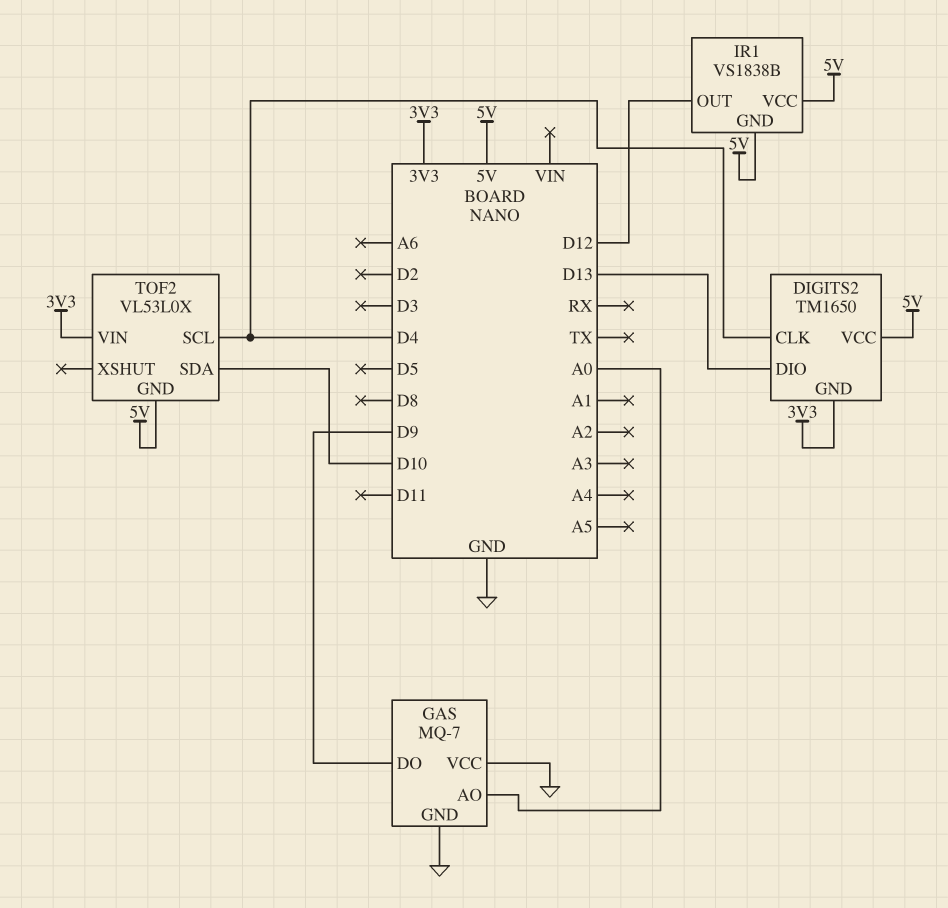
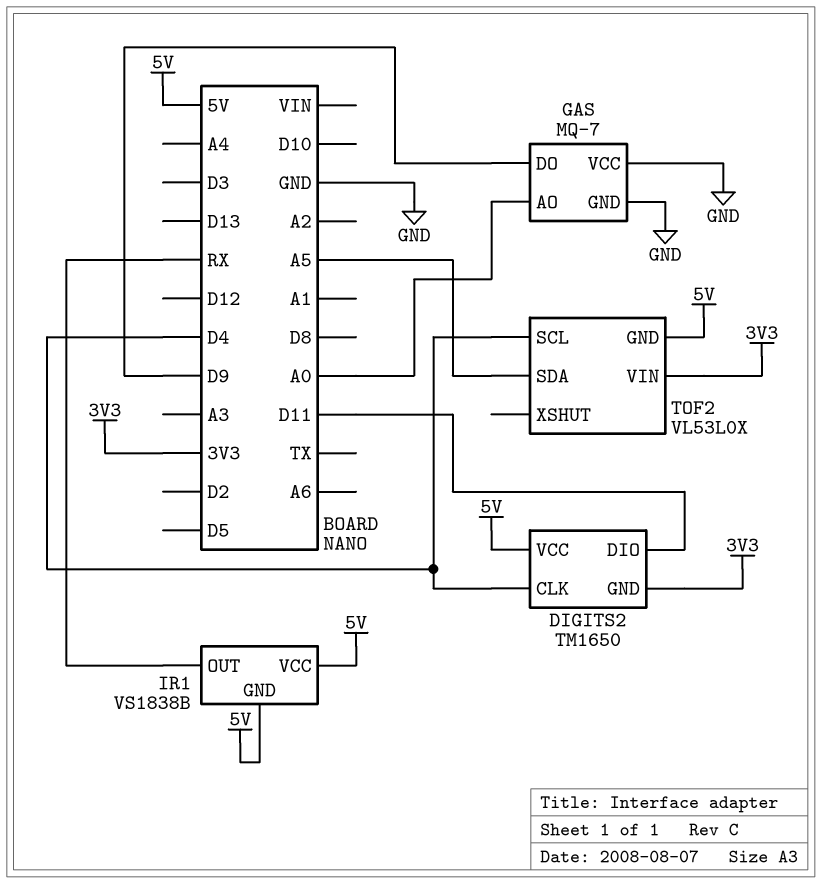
DIGITS2 pin DIO: D13 -> D11
IR1 pin OUT: D12 -> RX
TOF2 pin SDA: D10 -> A5

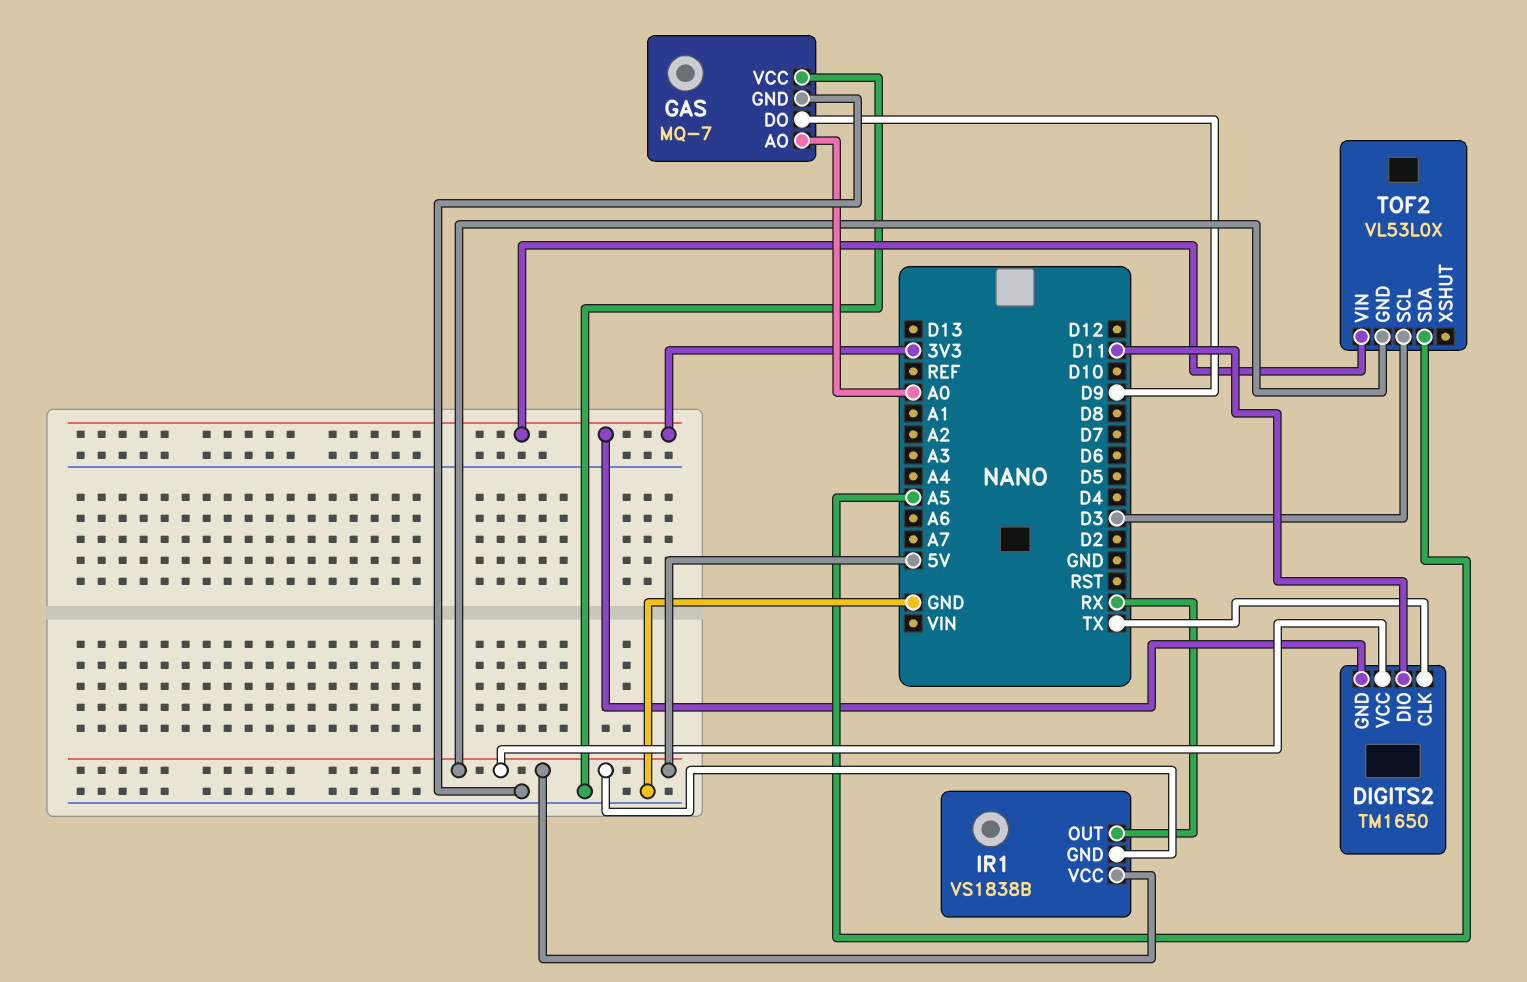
DIGITS2 pin CLK: D4 -> TX
TOF2 pin SCL: D4 -> D3

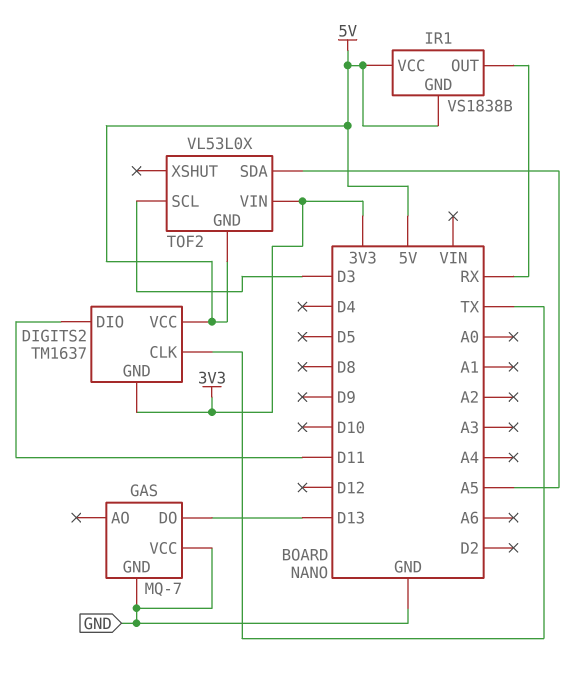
DIGITS2: TM1650 -> TM1637
GAS pin AO: A0 -> none
GAS pin DO: D9 -> D13

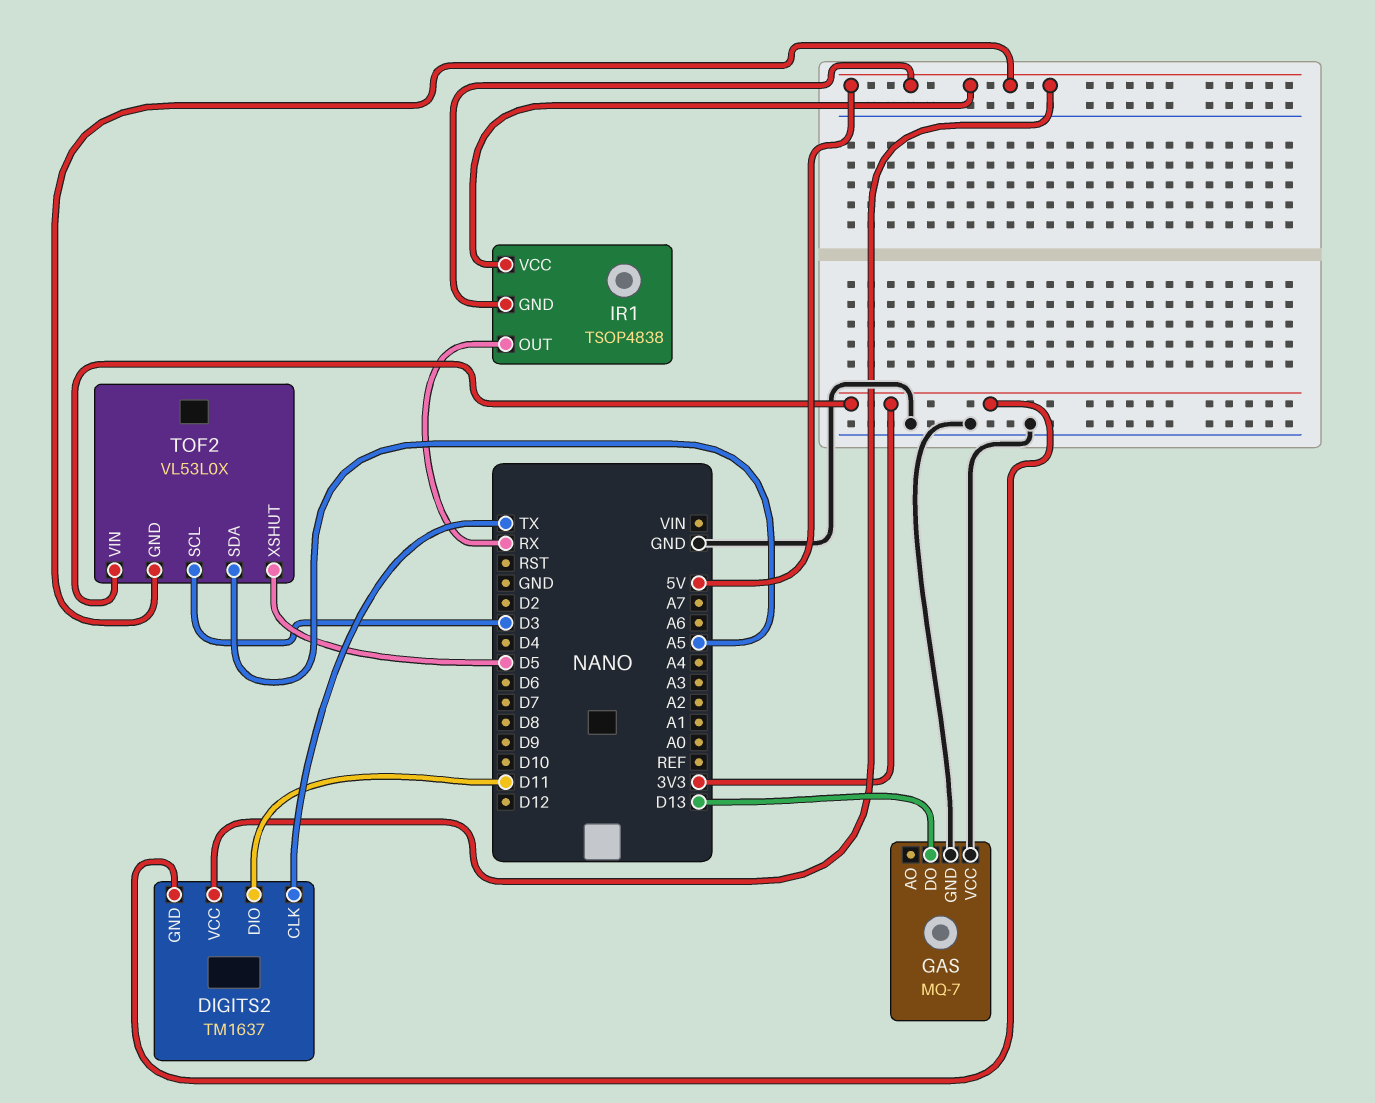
IR1: VS1838B -> TSOP4838
TOF2 pin XSHUT: none -> D5

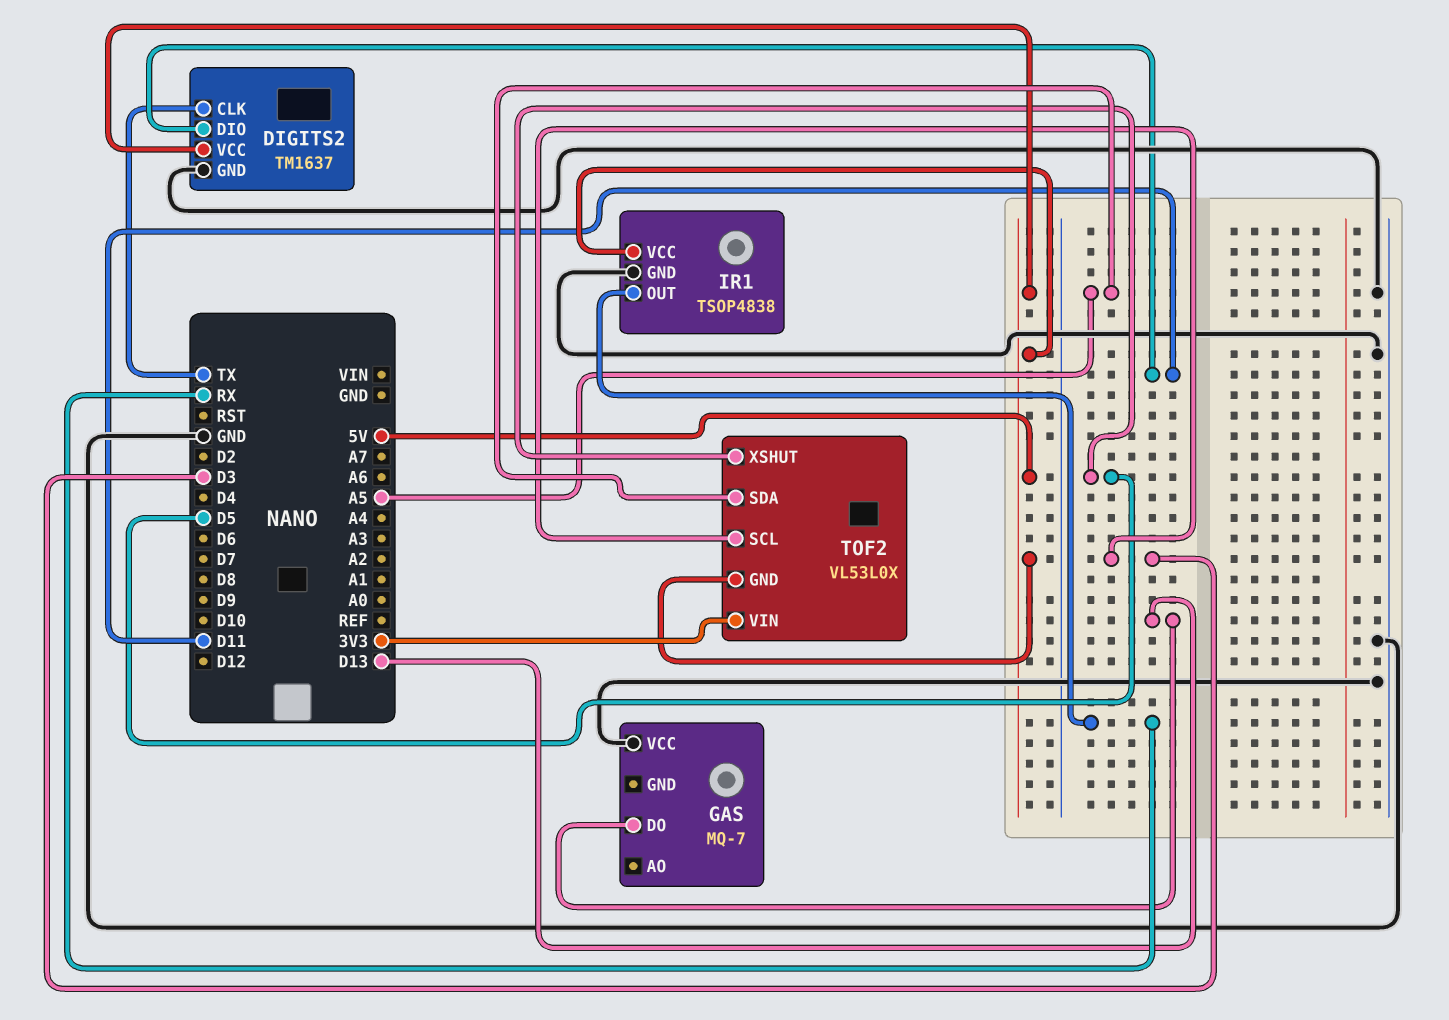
DIGITS2 pin GND: 3V3 -> GND
GAS pin GND: GND -> none
IR1 pin GND: 5V -> GND

